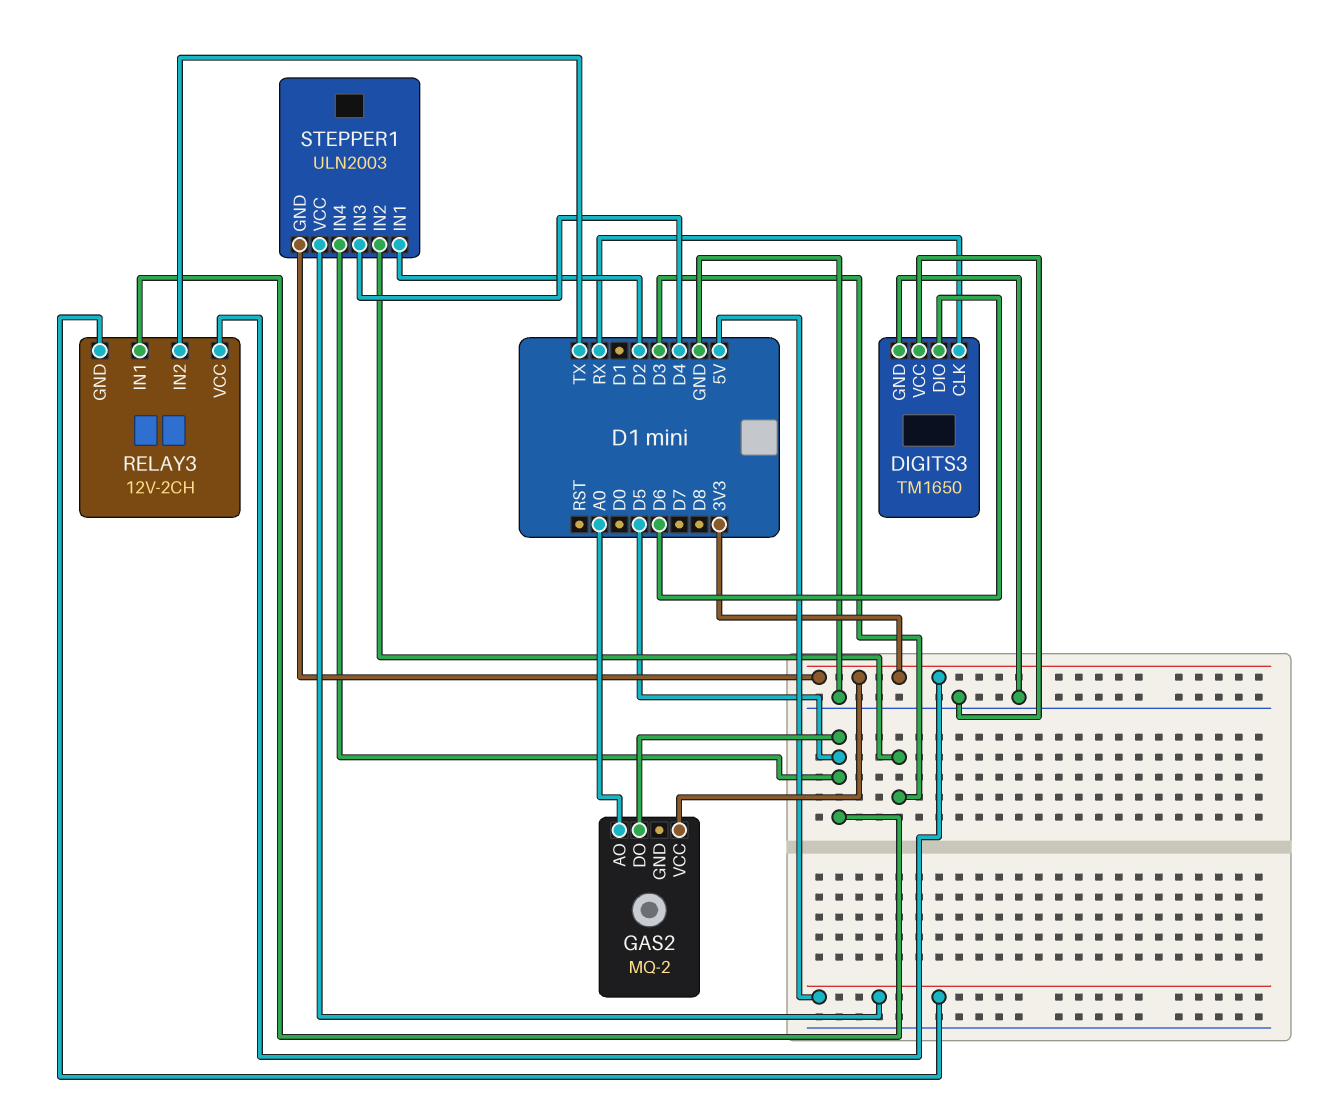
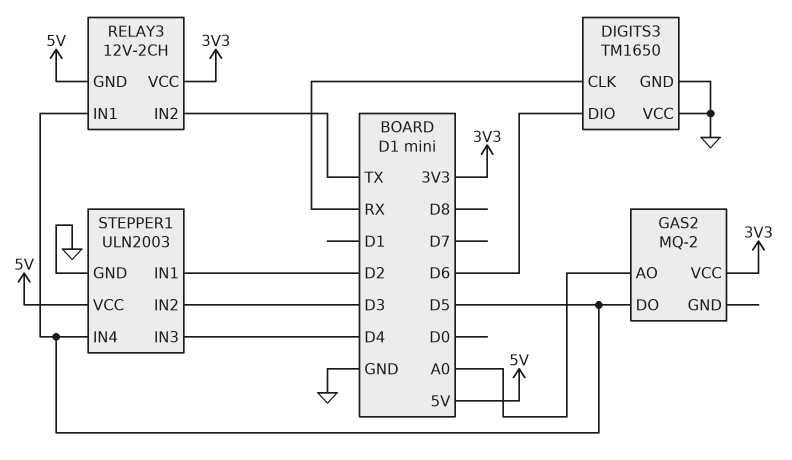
STEPPER1 pin GND: 3V3 -> GND

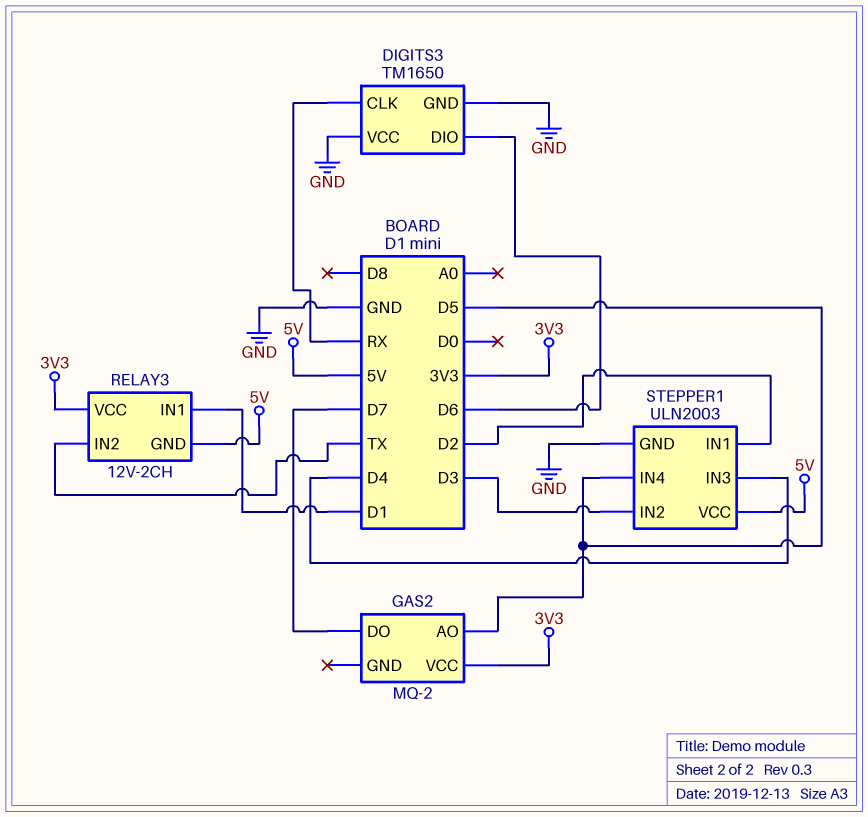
GAS2 pin AO: A0 -> D5
GAS2 pin DO: D5 -> D7
RELAY3 pin IN1: D5 -> D1

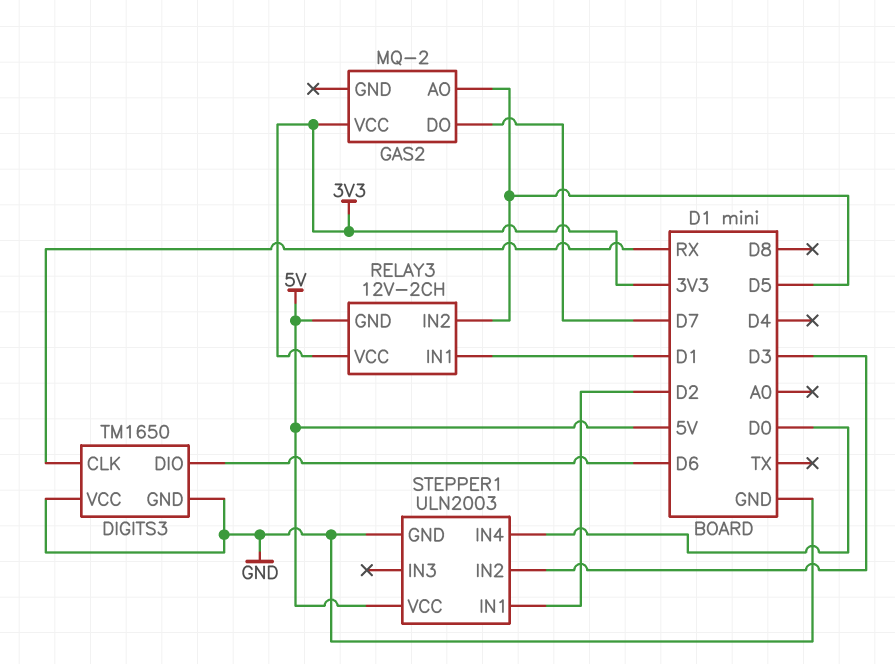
RELAY3 pin IN2: TX -> D5
STEPPER1 pin IN3: D4 -> none
STEPPER1 pin IN4: D5 -> D0

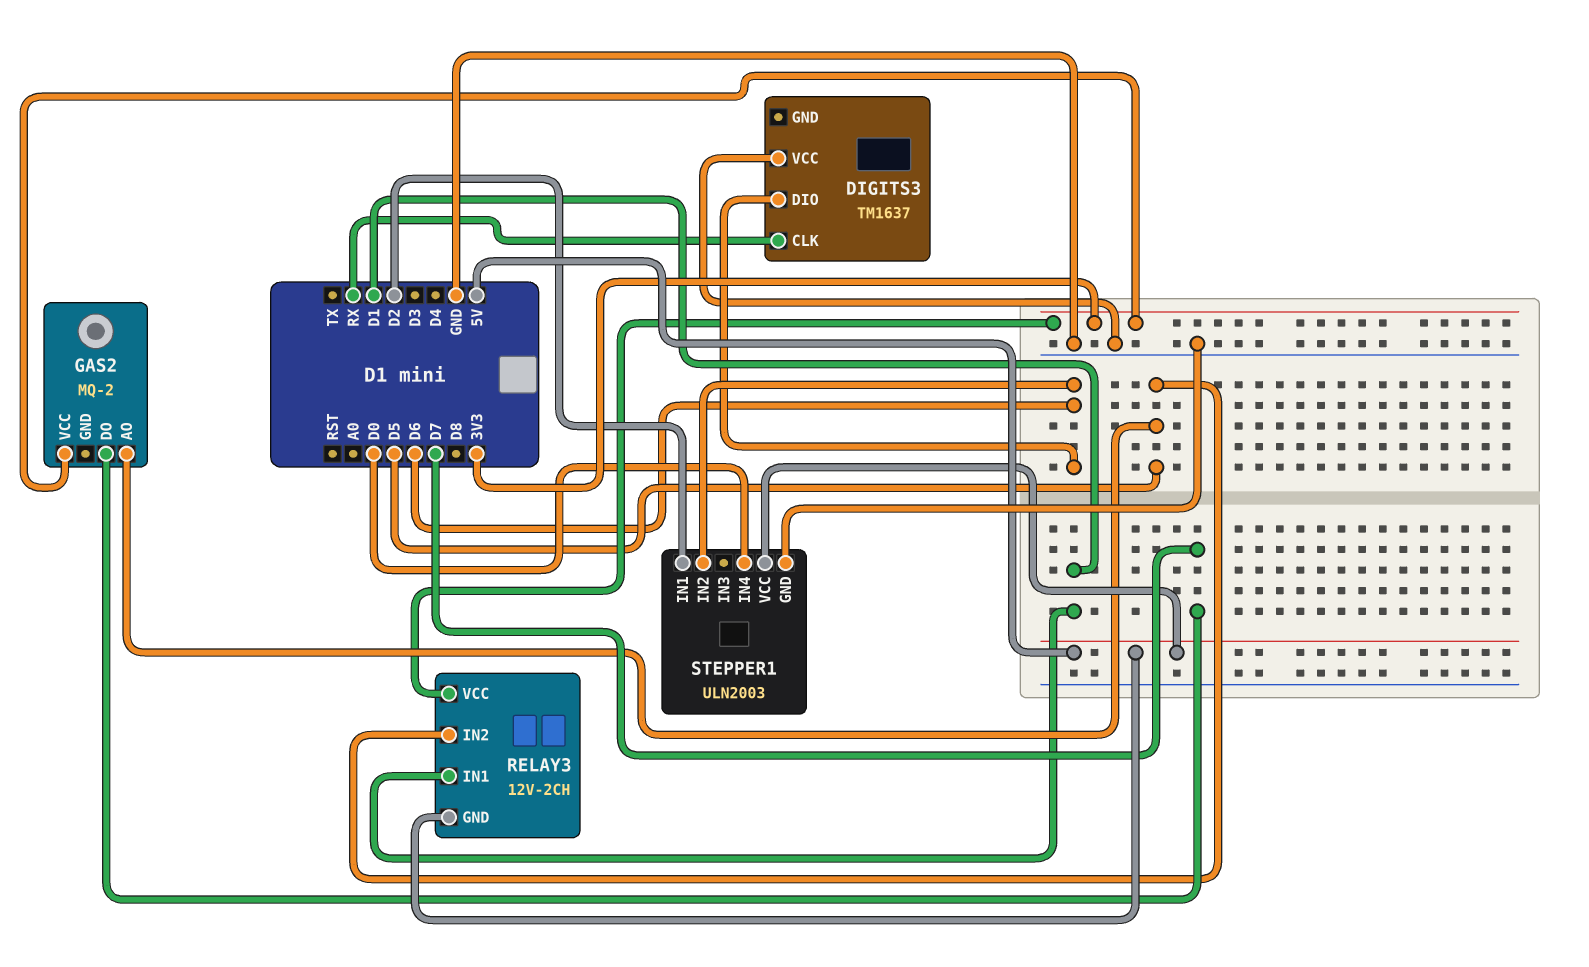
DIGITS3: TM1650 -> TM1637
DIGITS3 pin GND: GND -> none
STEPPER1 pin IN2: D3 -> D6

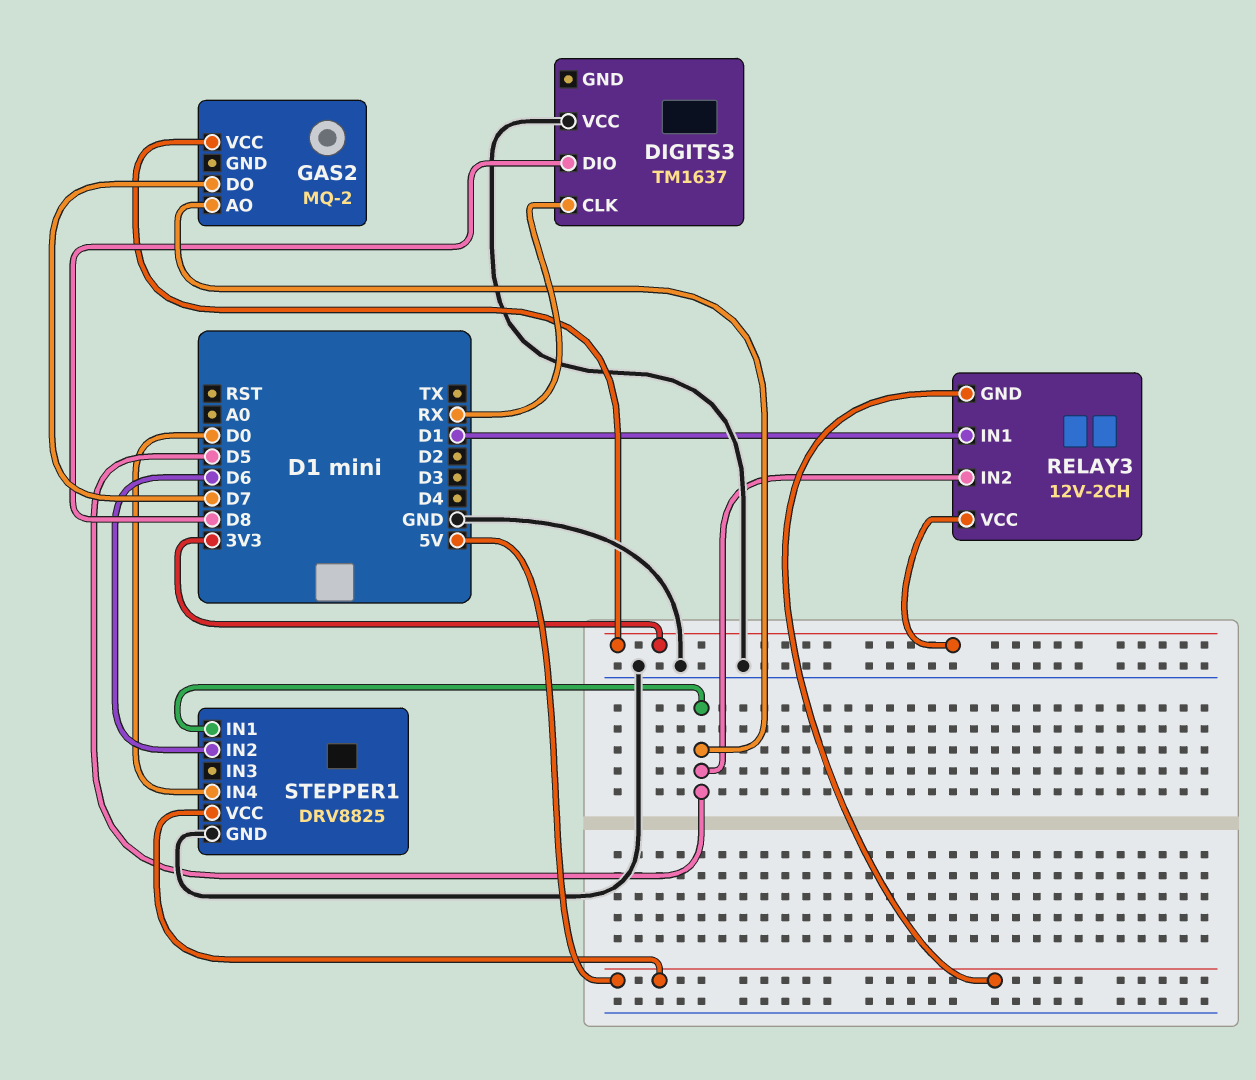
DIGITS3 pin DIO: D6 -> D8
STEPPER1: ULN2003 -> DRV8825
STEPPER1 pin IN1: D2 -> D5

